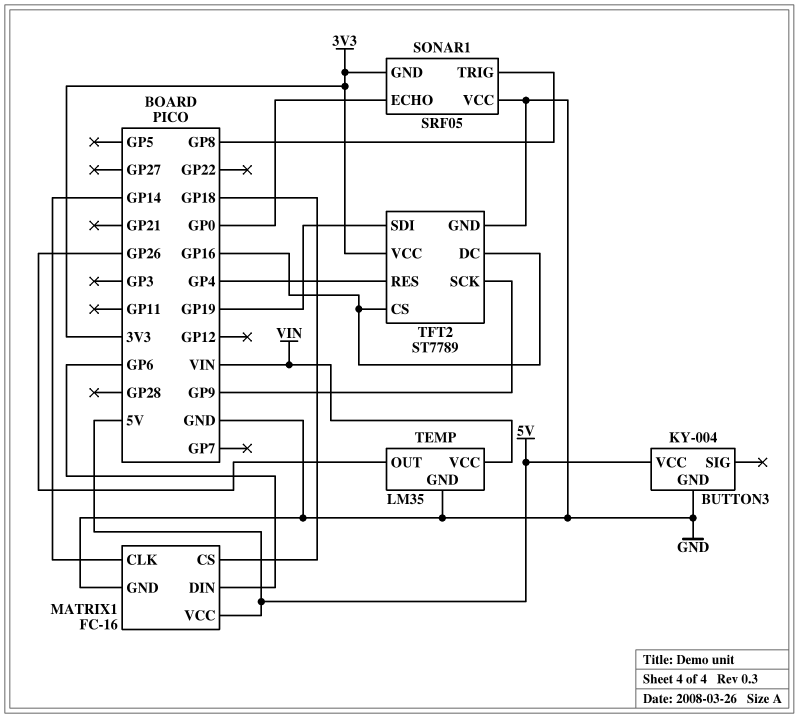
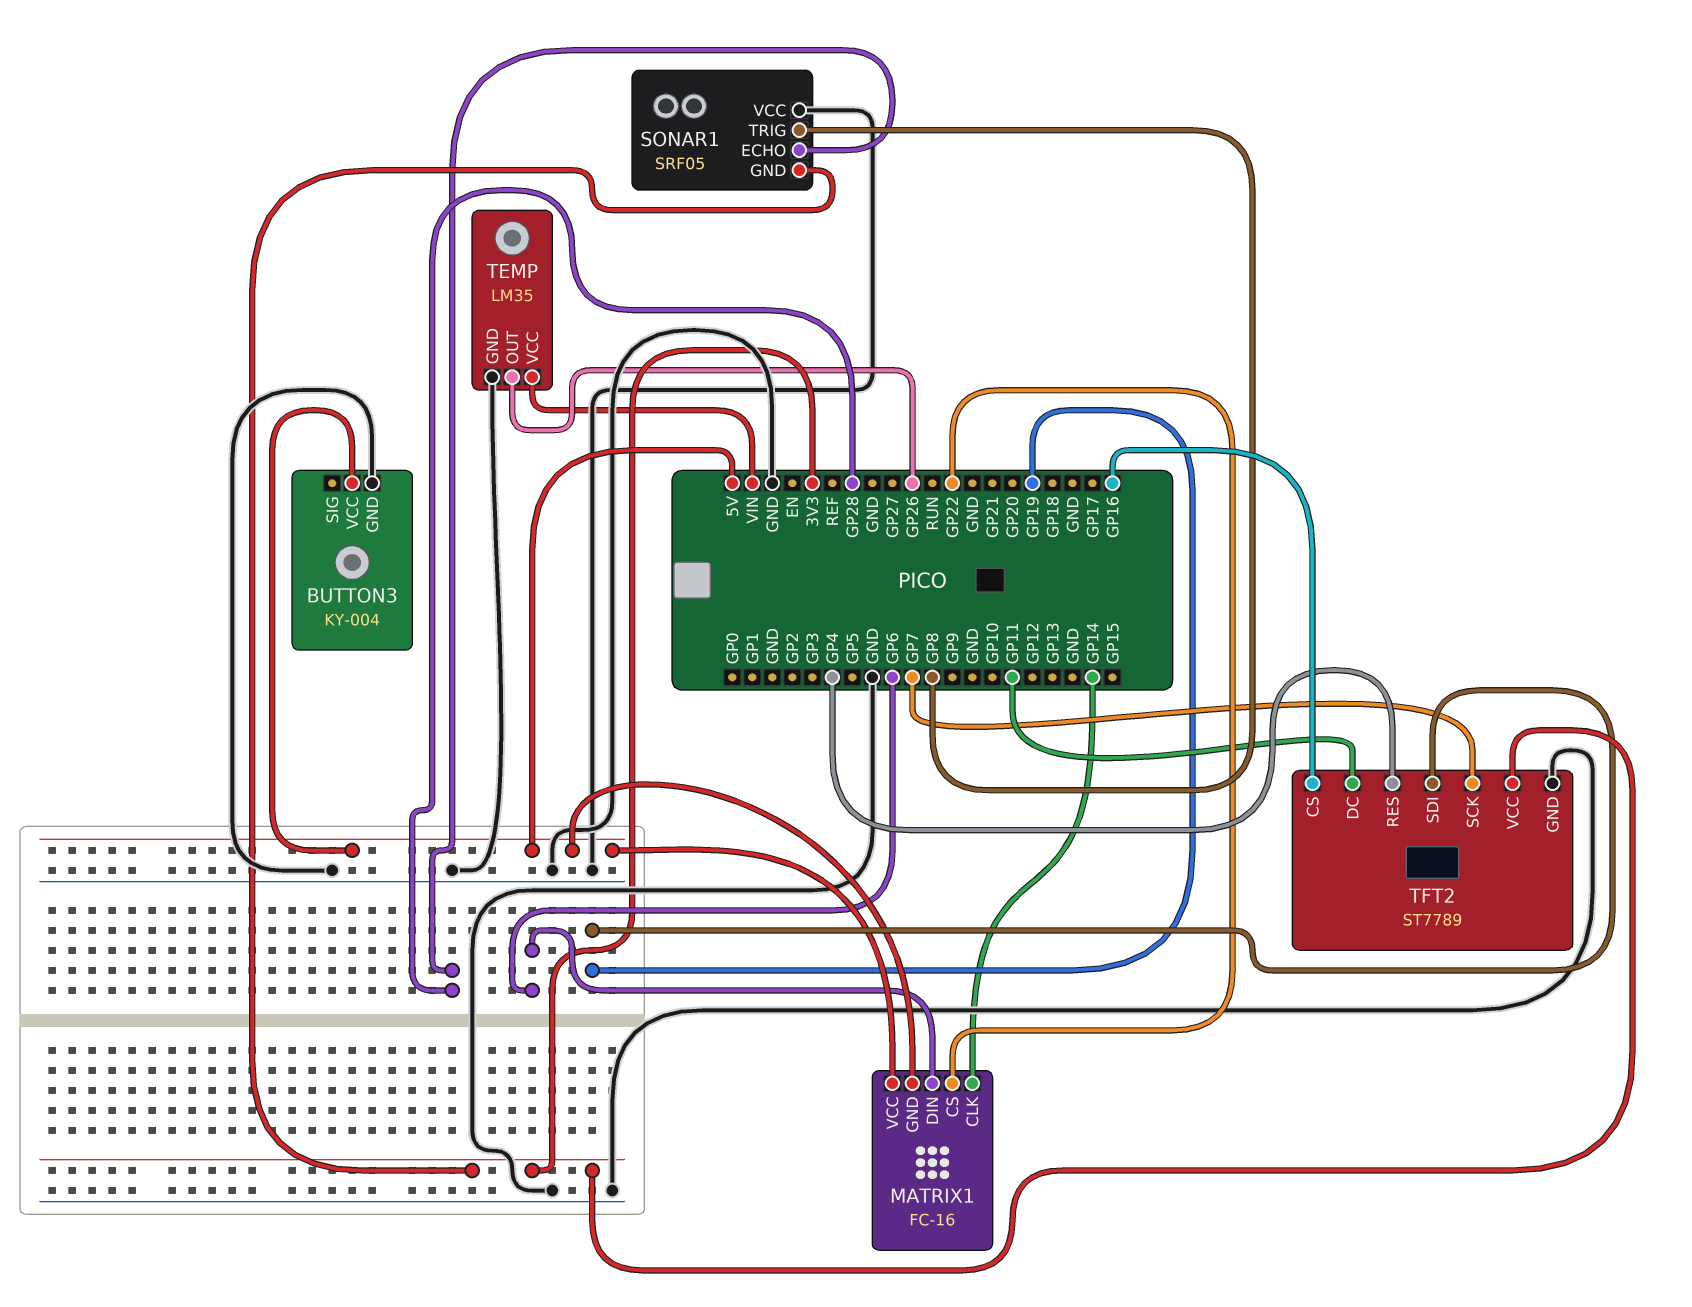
MATRIX1 pin CS: GP18 -> GP22
MATRIX1 pin GND: GND -> 5V
SONAR1 pin ECHO: GP0 -> GP28
TFT2 pin DC: GP16 -> GP11
TFT2 pin SCK: GP9 -> GP7

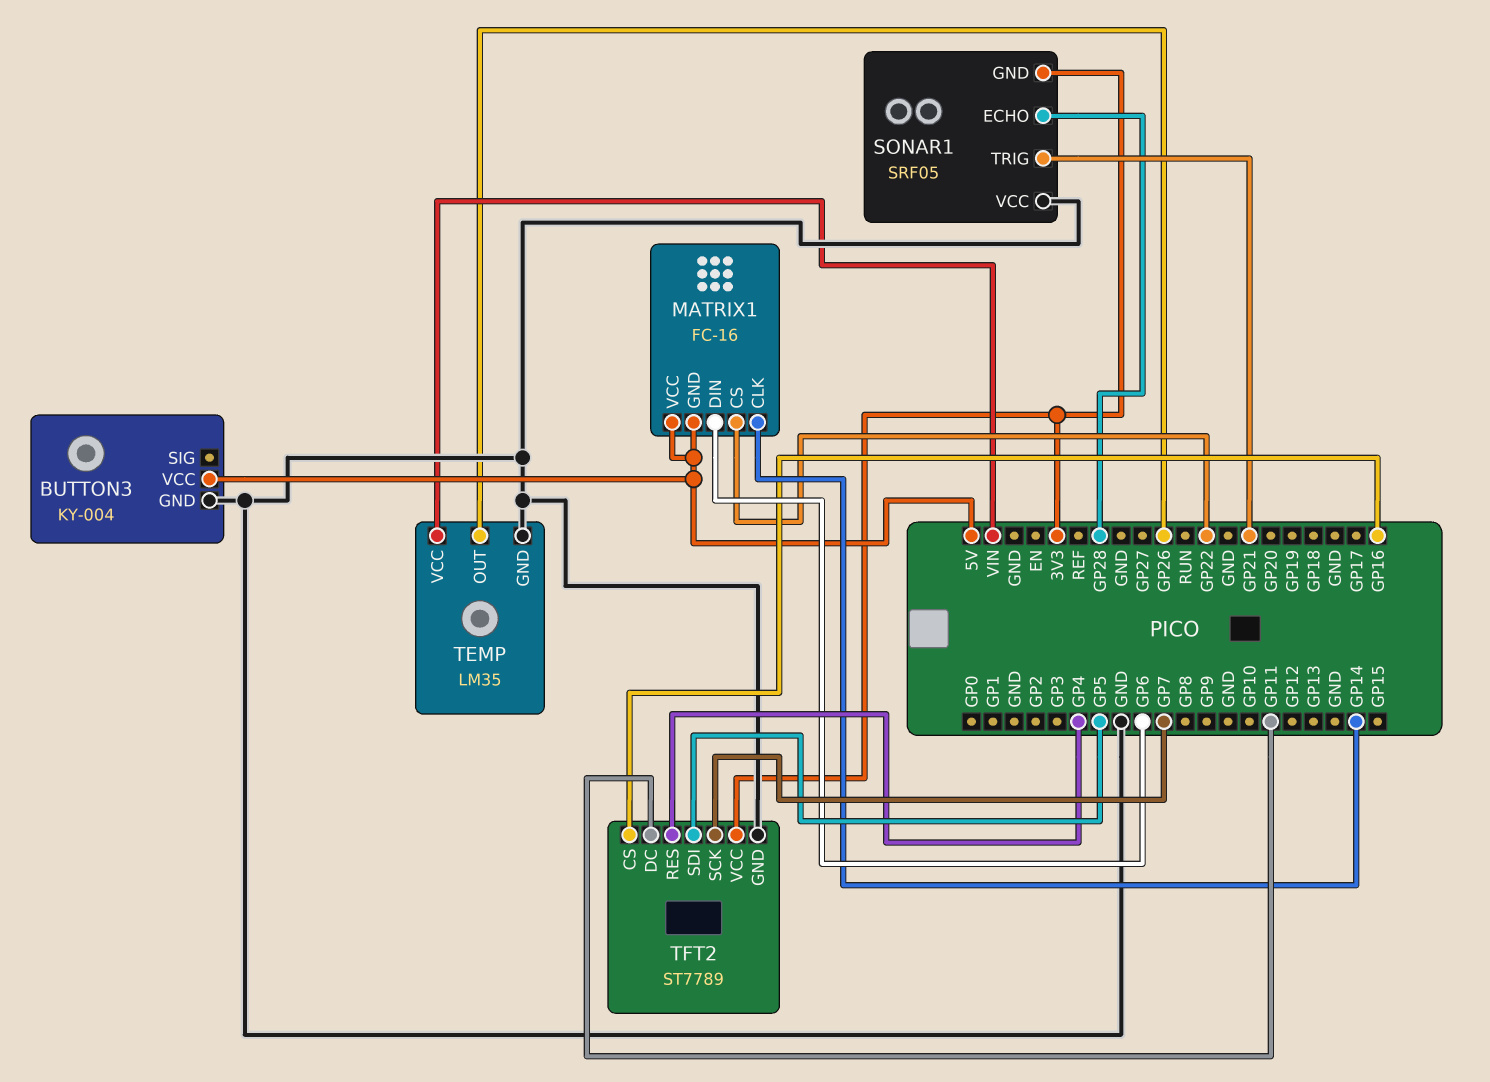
SONAR1 pin TRIG: GP8 -> GP21
TFT2 pin SDI: GP19 -> GP5

